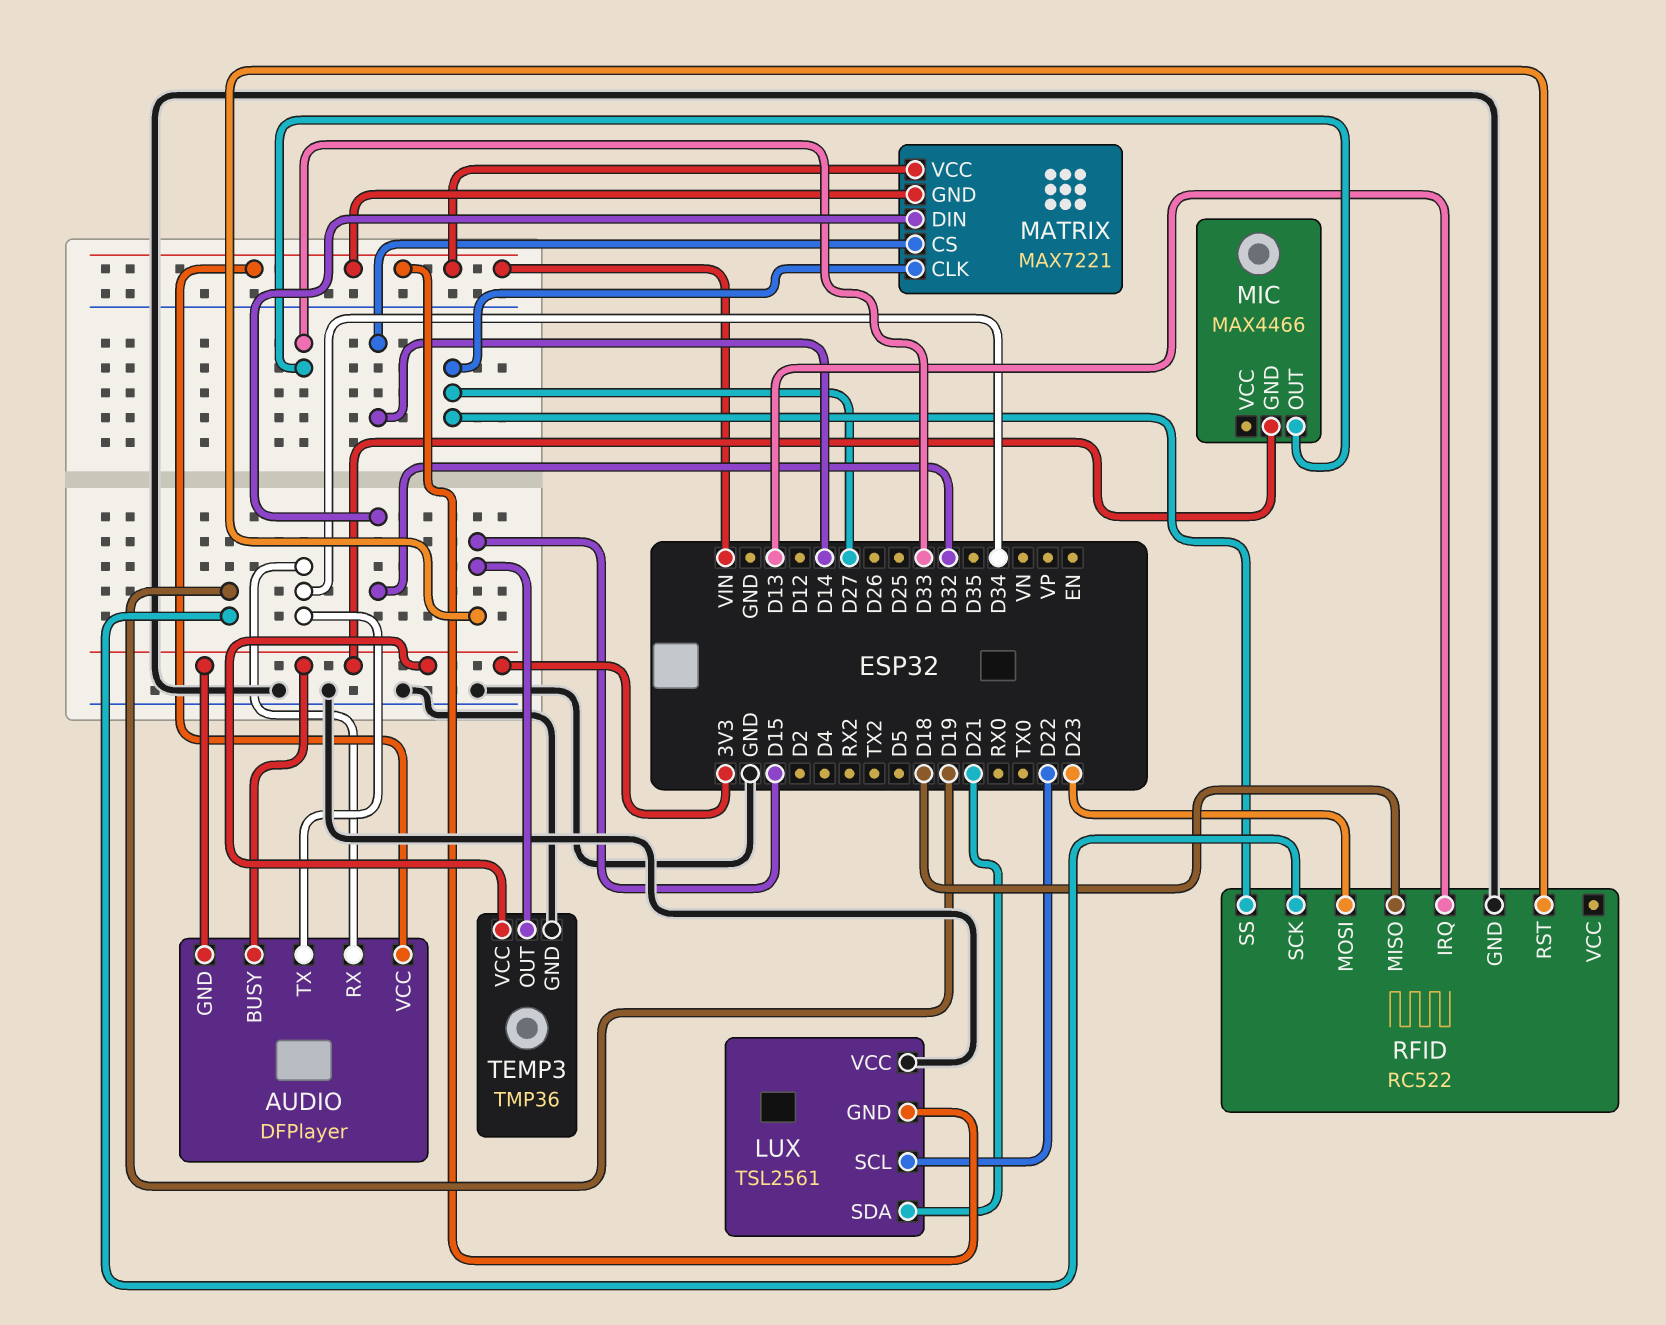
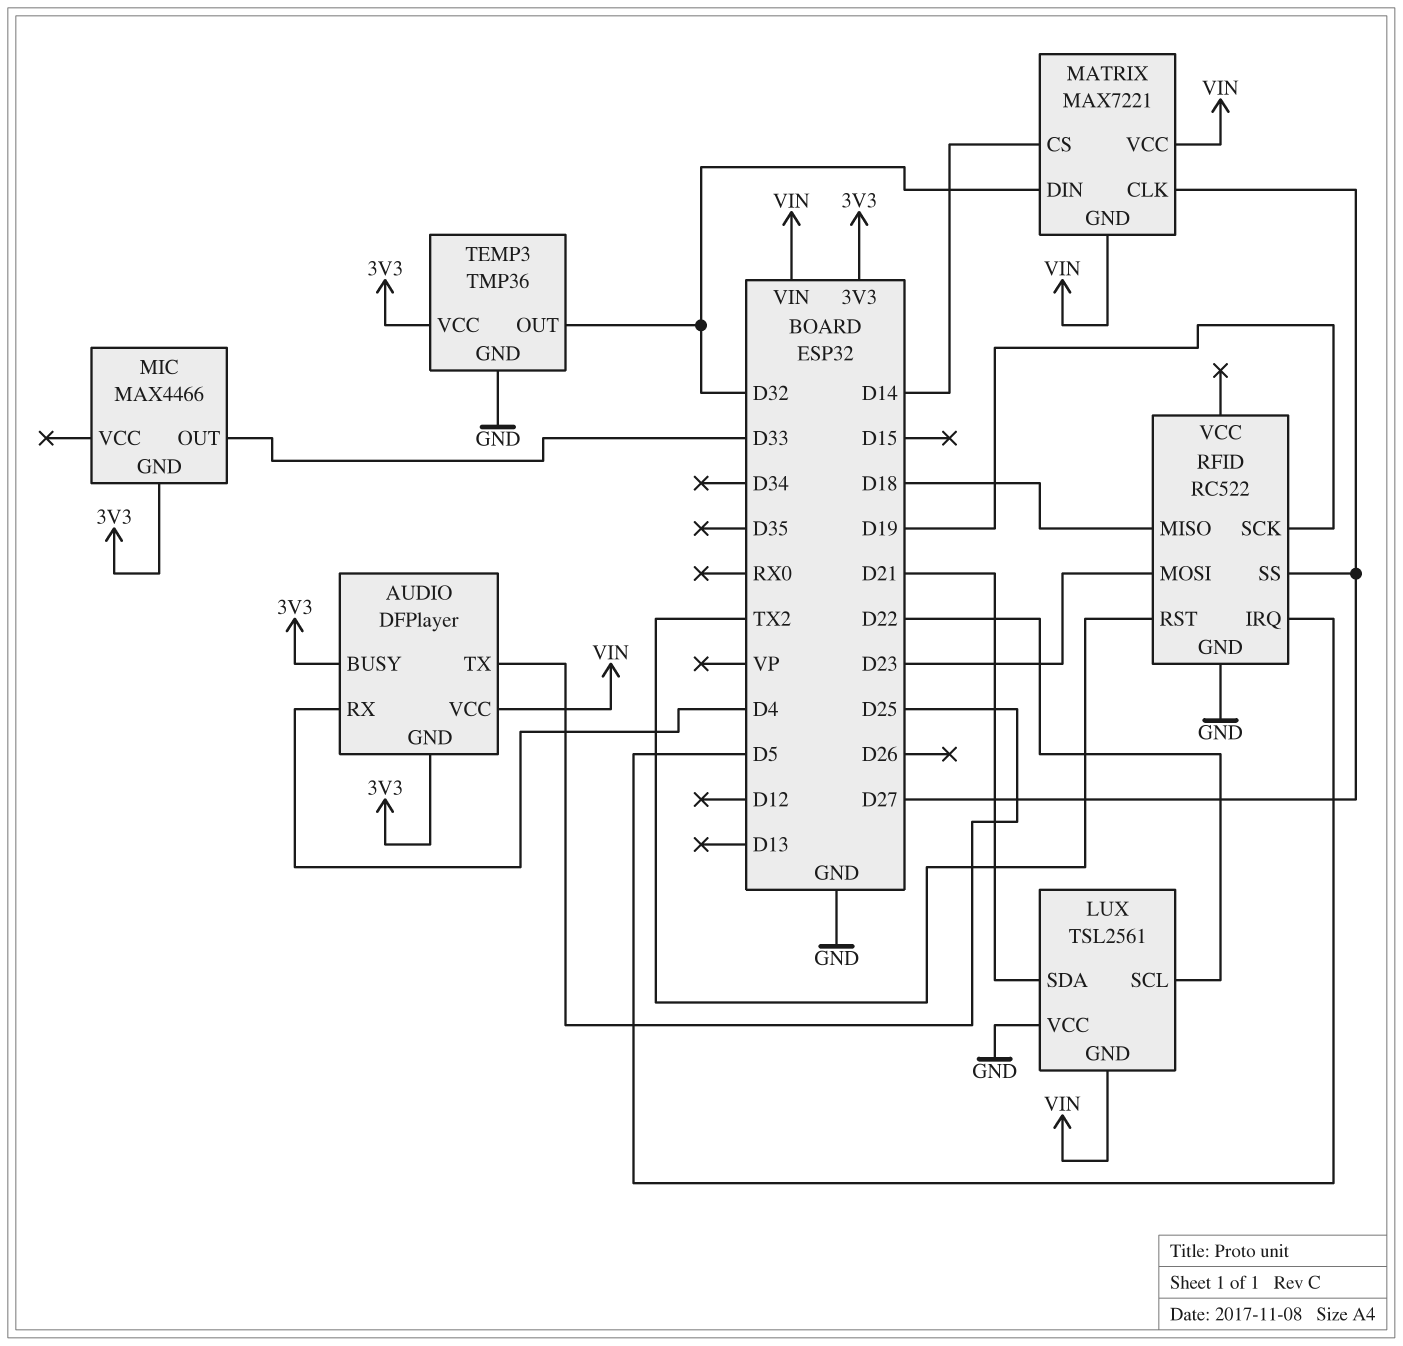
AUDIO pin RX: D34 -> D4
AUDIO pin TX: D34 -> D25
RFID pin IRQ: D13 -> D5
RFID pin RST: D15 -> TX2
TEMP3 pin OUT: D15 -> D32

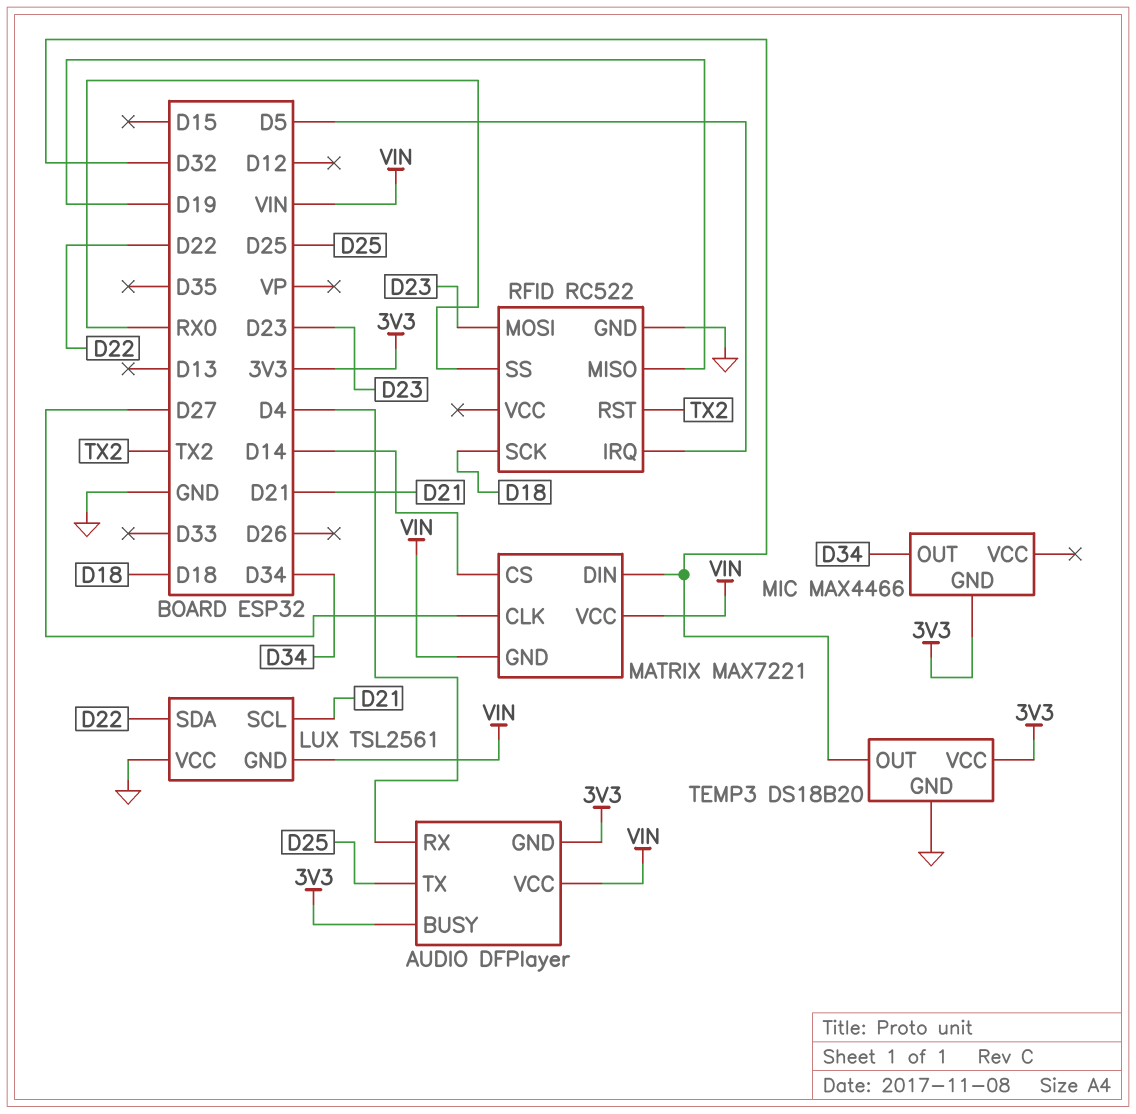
LUX pin SCL: D22 -> D21
LUX pin SDA: D21 -> D22
MIC pin OUT: D33 -> D34
RFID pin MISO: D18 -> D19
RFID pin SCK: D19 -> D18
RFID pin SS: D27 -> RX0
TEMP3: TMP36 -> DS18B20

